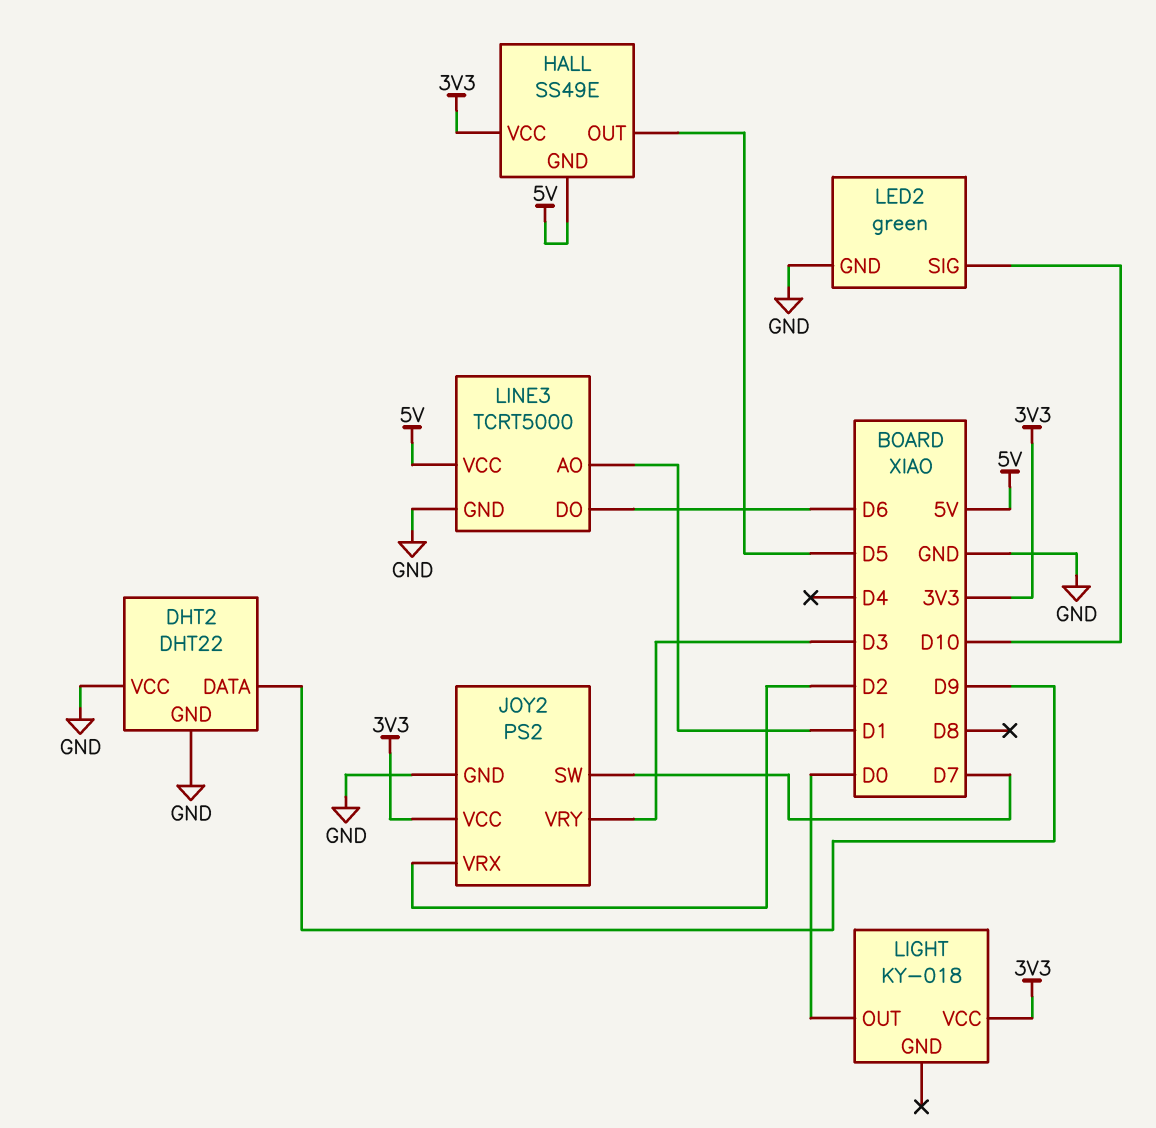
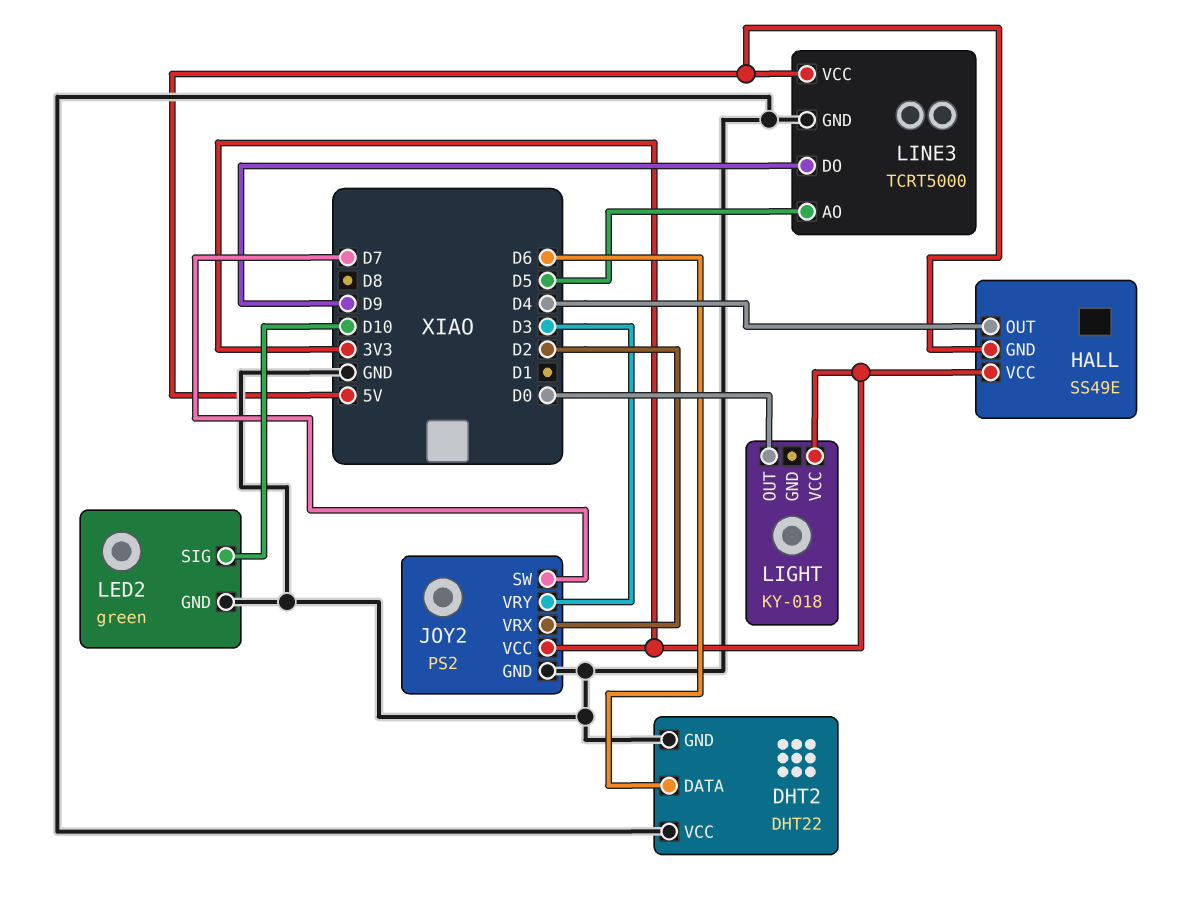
DHT2 pin DATA: D9 -> D6
HALL pin OUT: D5 -> D4
LINE3 pin AO: D1 -> D5
LINE3 pin DO: D6 -> D9

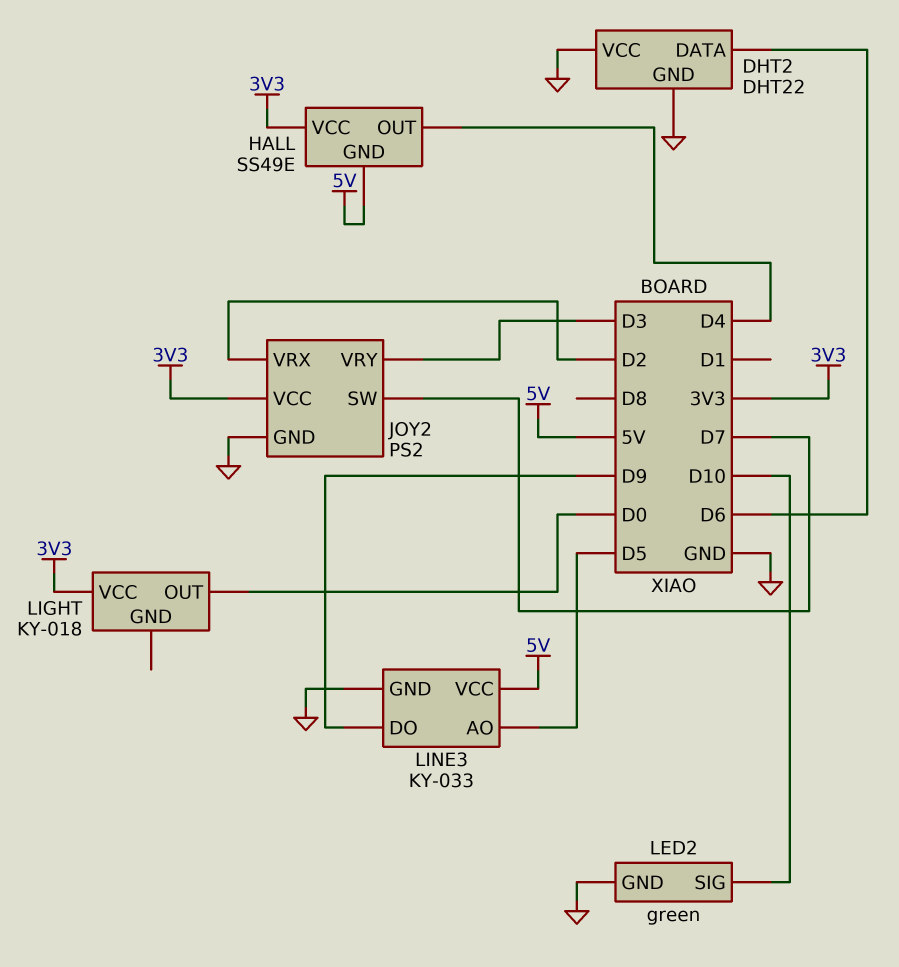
LINE3: TCRT5000 -> KY-033

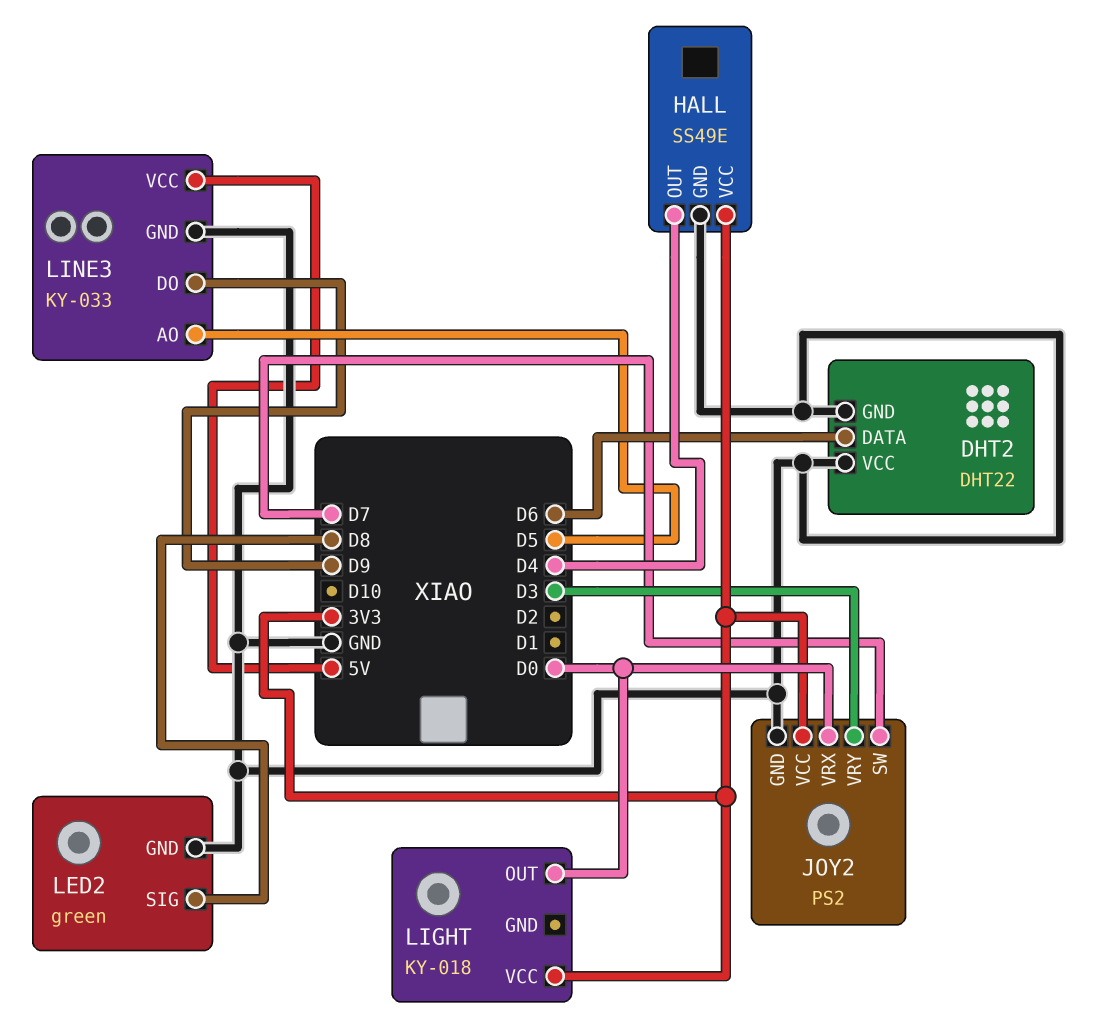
HALL pin GND: 5V -> GND
JOY2 pin VRX: D2 -> D0
LED2 pin SIG: D10 -> D8

